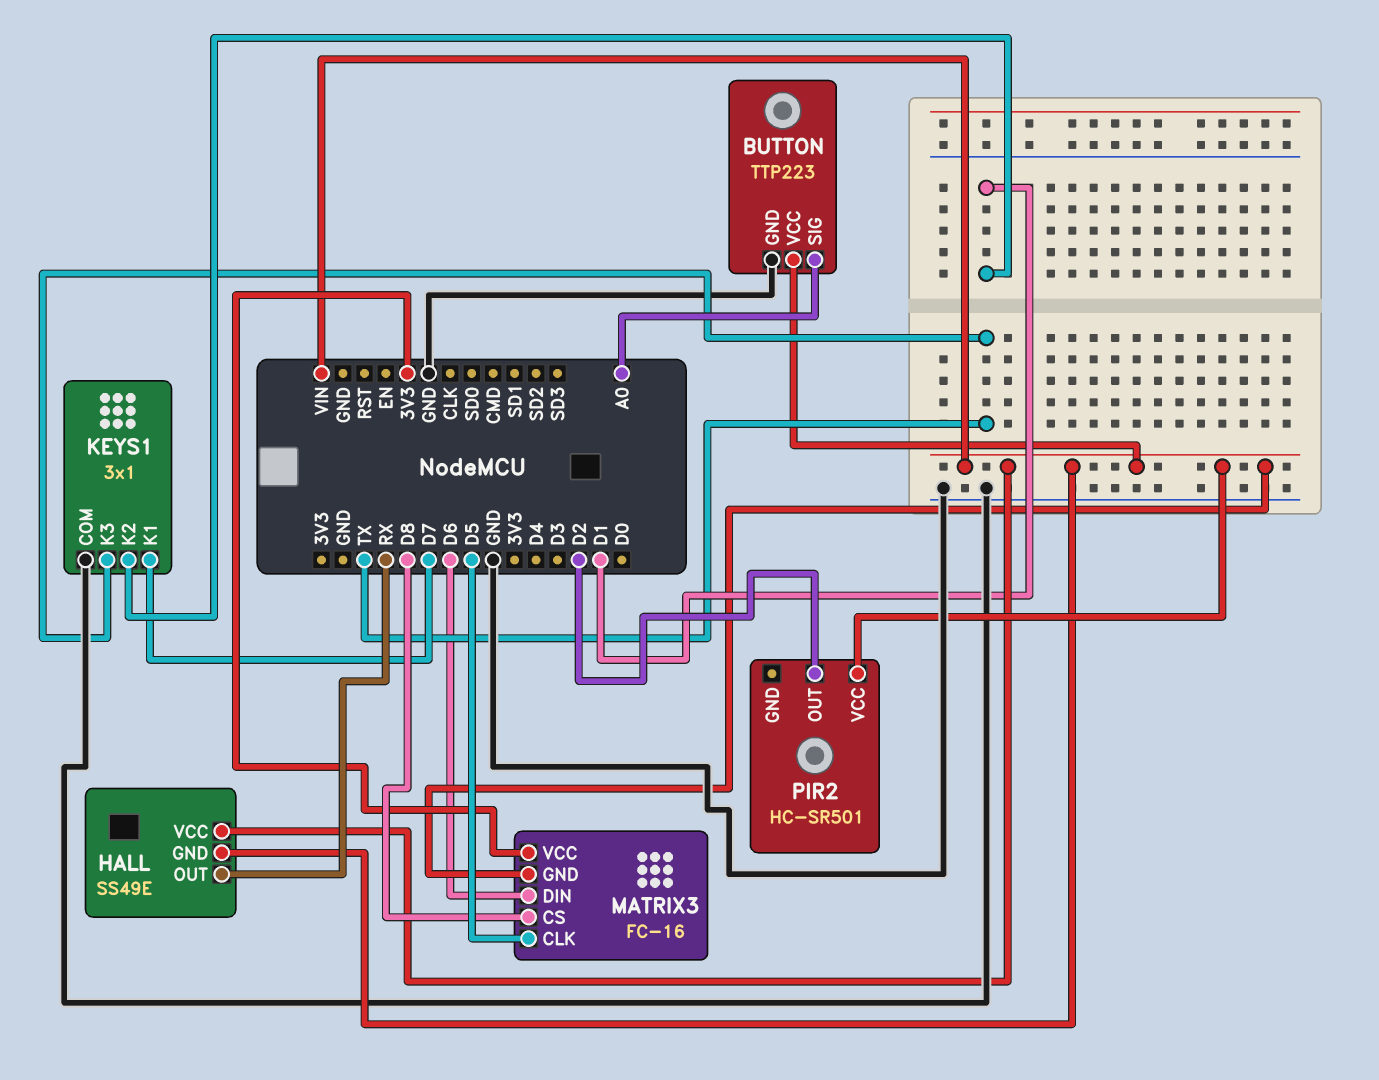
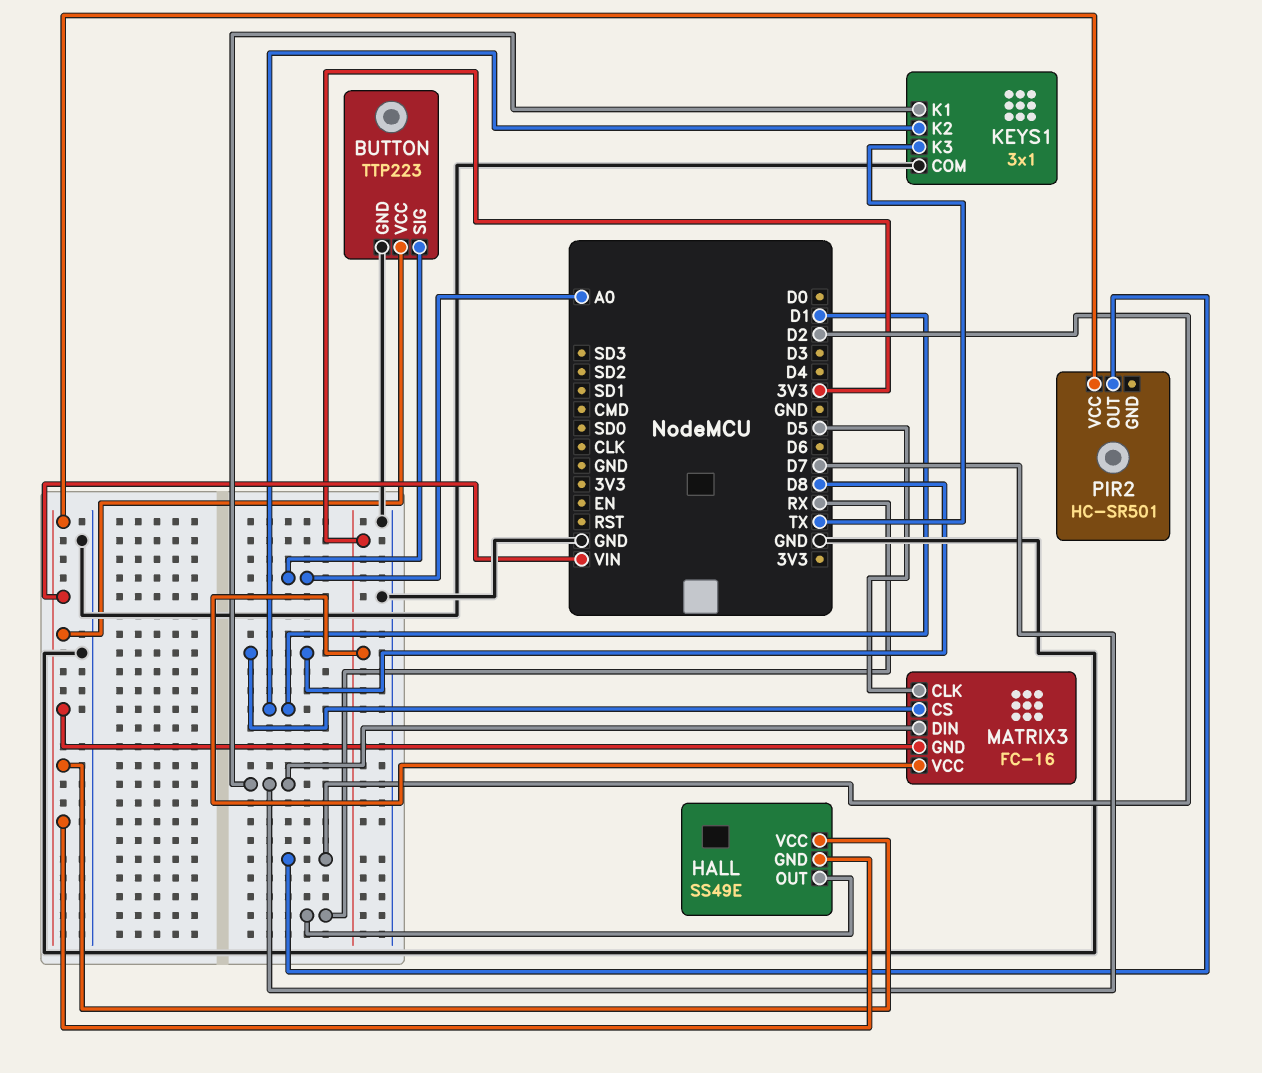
MATRIX3 pin DIN: D6 -> D7

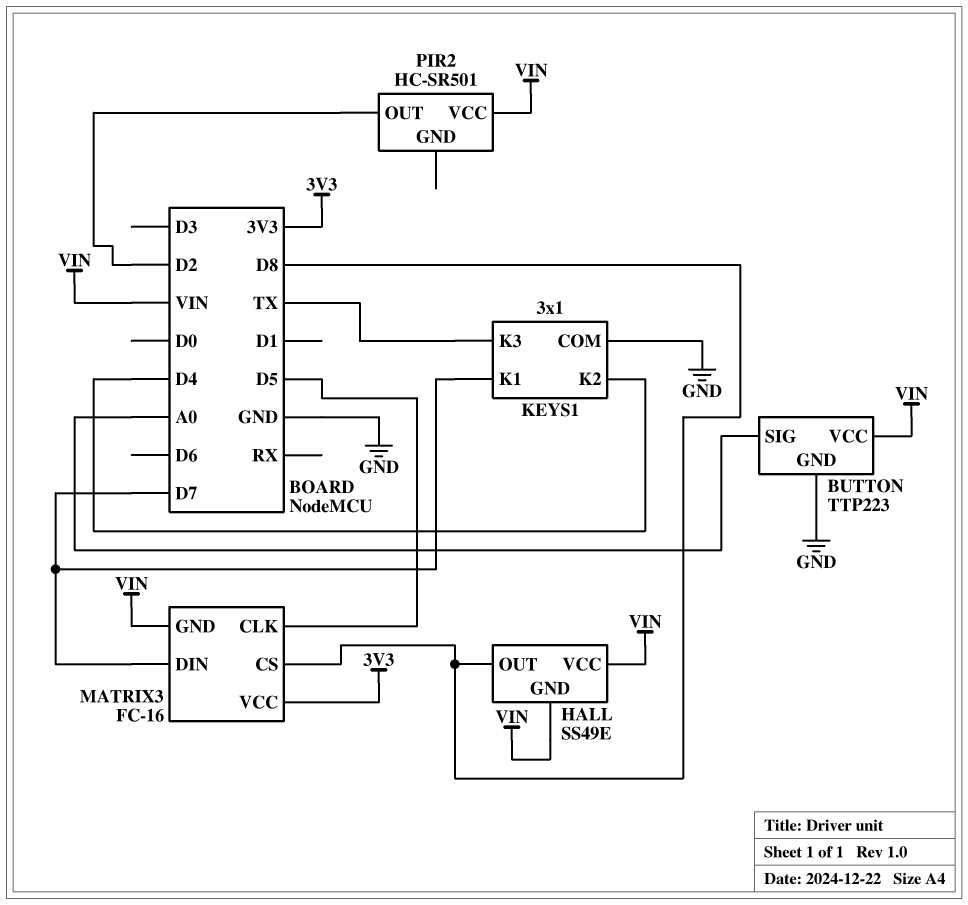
HALL pin OUT: RX -> D8
KEYS1 pin K2: D1 -> D4

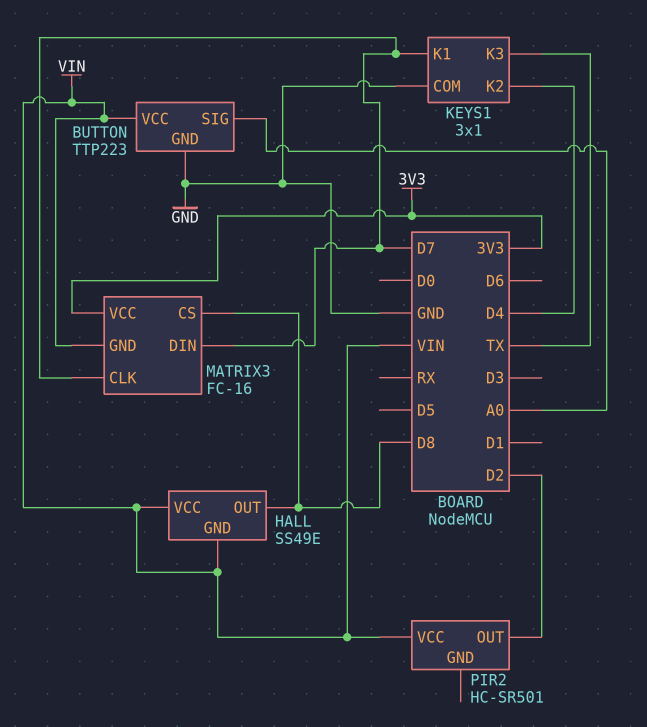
MATRIX3 pin CLK: D5 -> D7

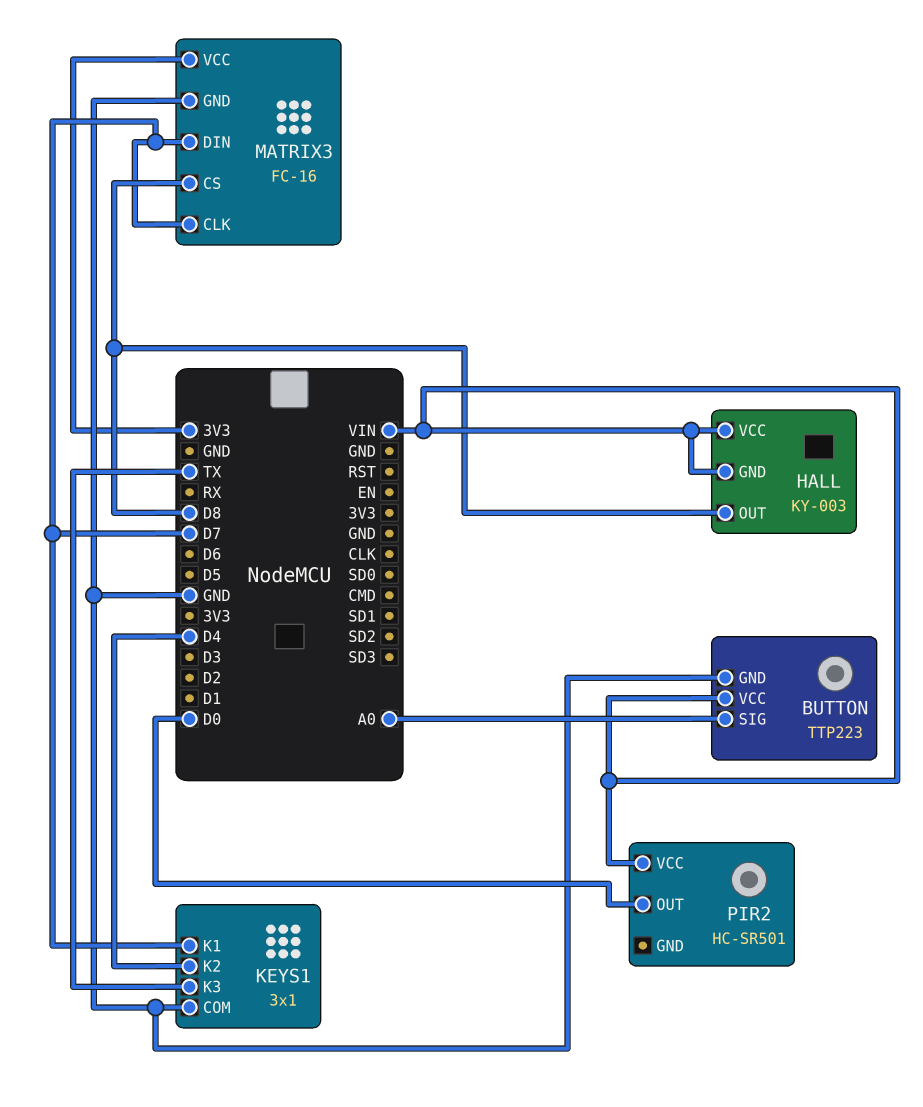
HALL: SS49E -> KY-003
MATRIX3 pin GND: VIN -> GND
PIR2 pin OUT: D2 -> D0

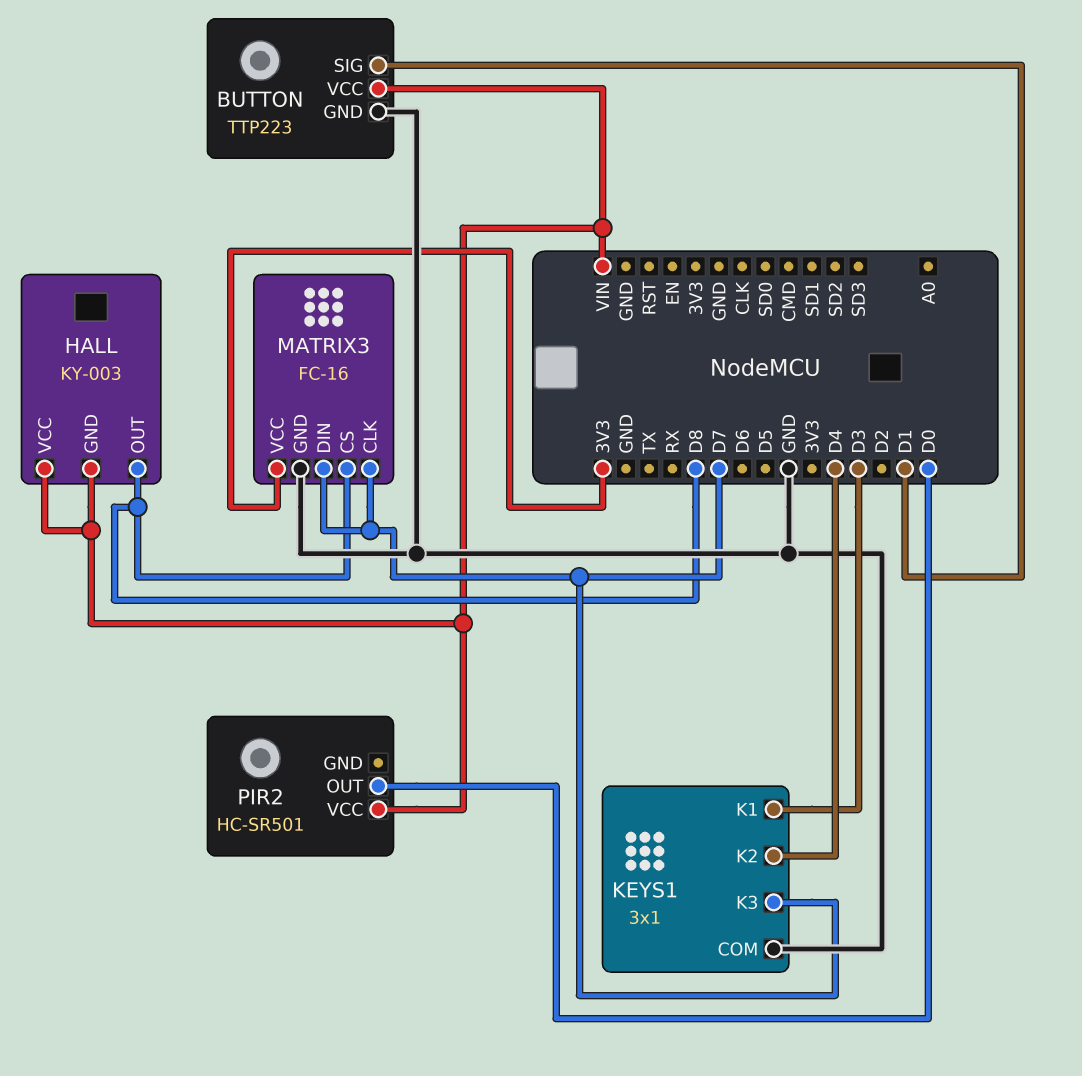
BUTTON pin SIG: A0 -> D1
KEYS1 pin K1: D7 -> D3
KEYS1 pin K3: TX -> D7

